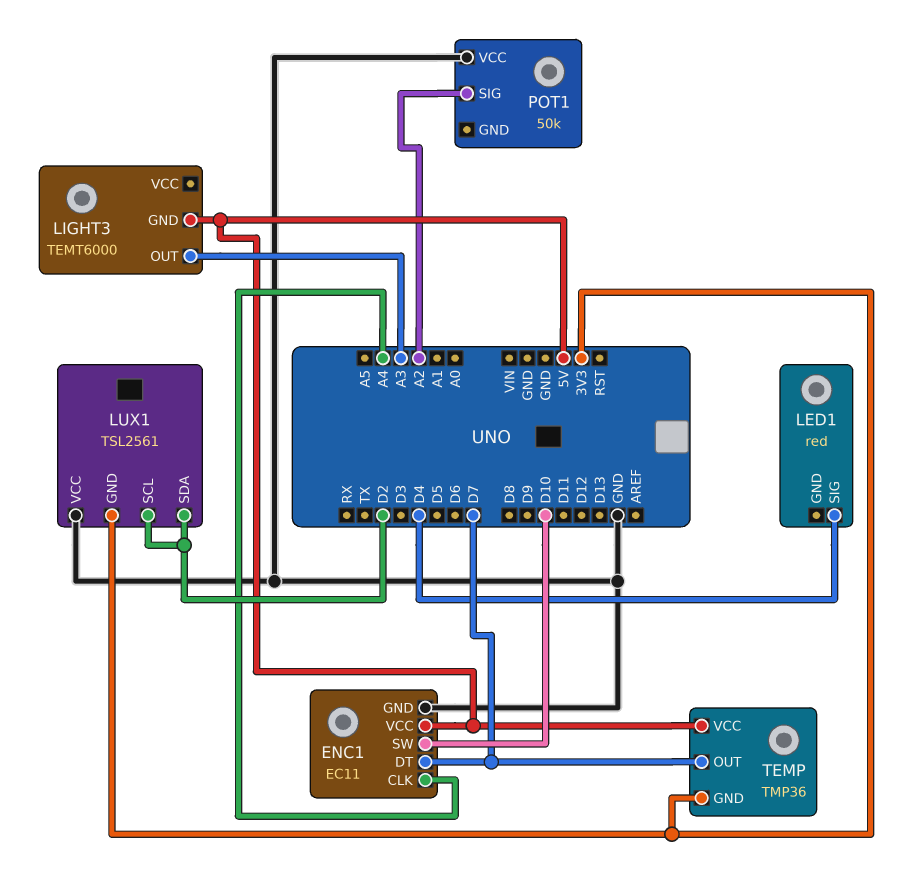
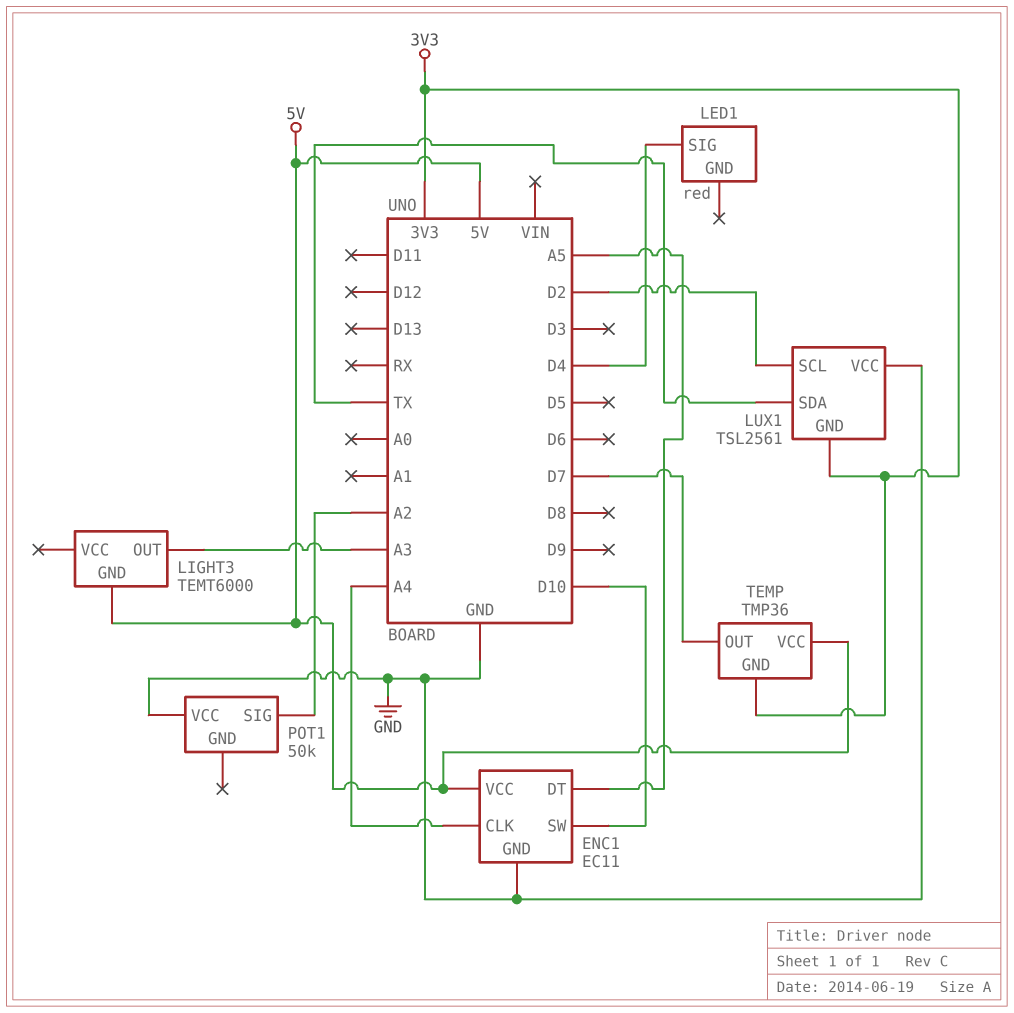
ENC1 pin DT: D7 -> A5
LUX1 pin SDA: D2 -> TX

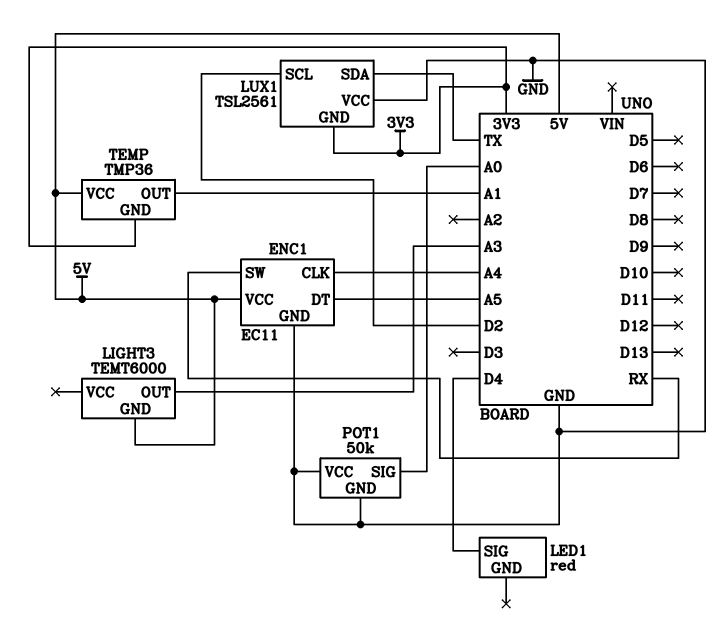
ENC1 pin SW: D10 -> RX
POT1 pin GND: none -> GND
POT1 pin SIG: A2 -> A0
TEMP pin OUT: D7 -> A1

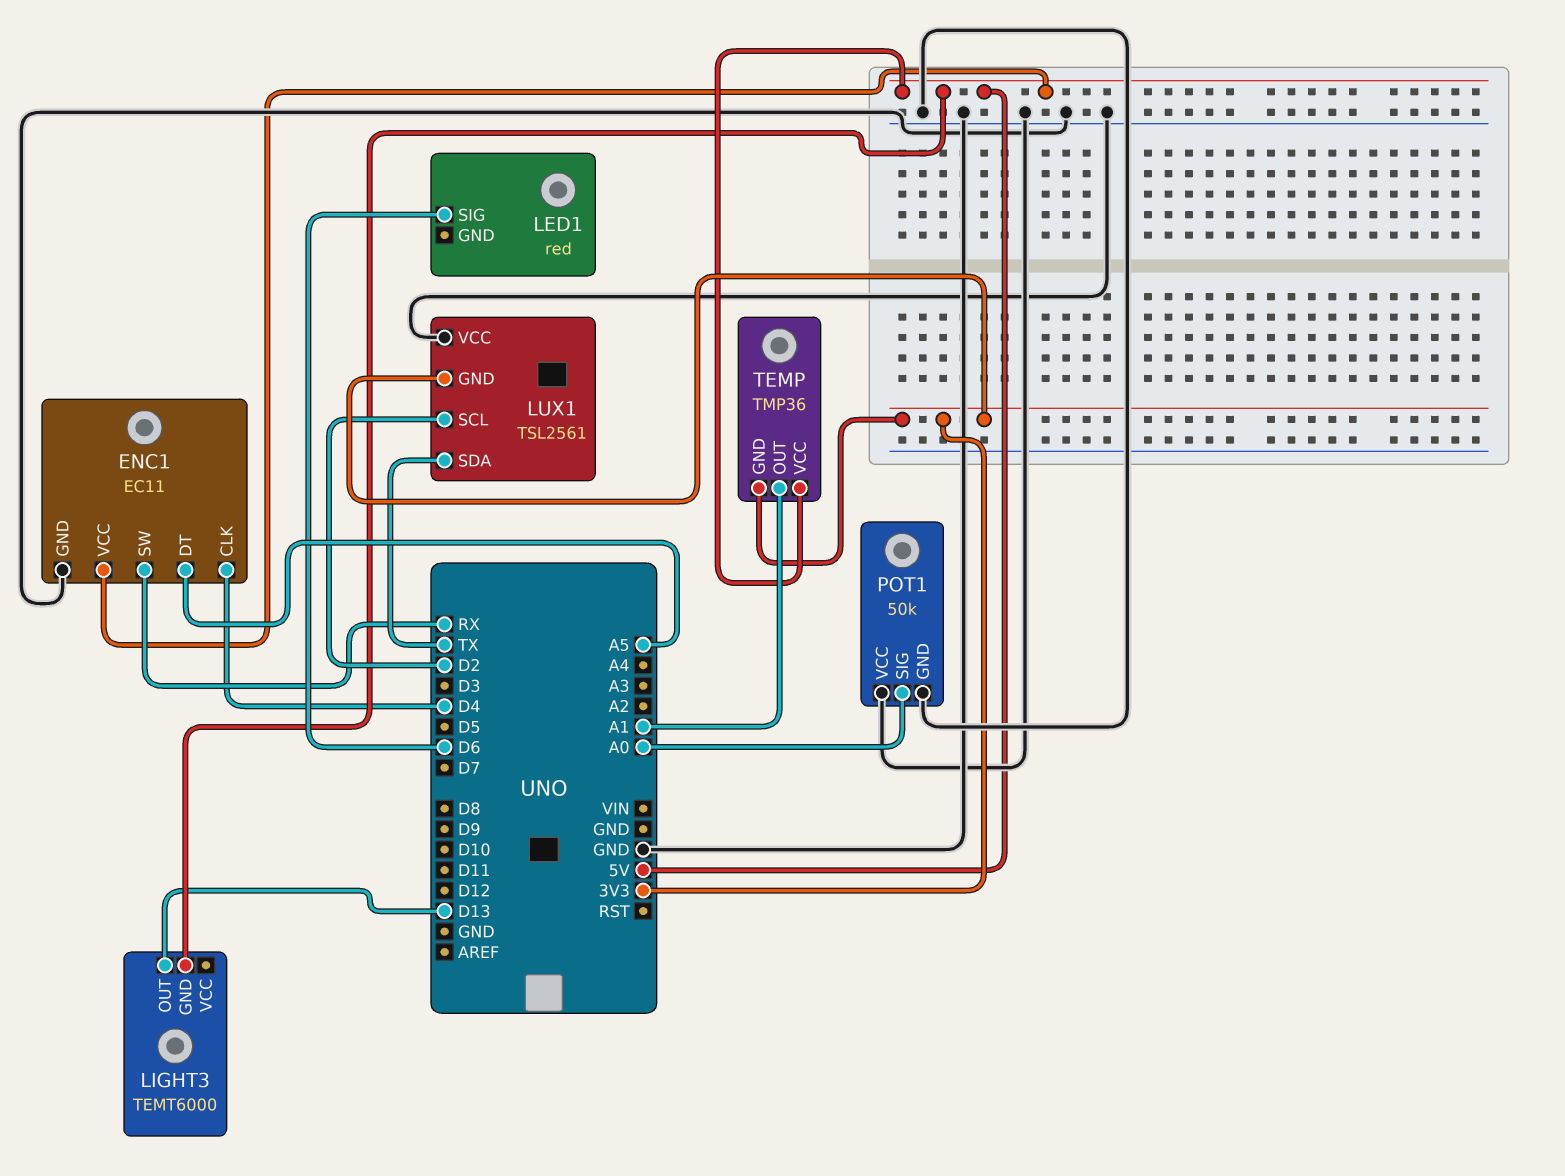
ENC1 pin CLK: A4 -> D4
LED1 pin SIG: D4 -> D6
LIGHT3 pin OUT: A3 -> D13

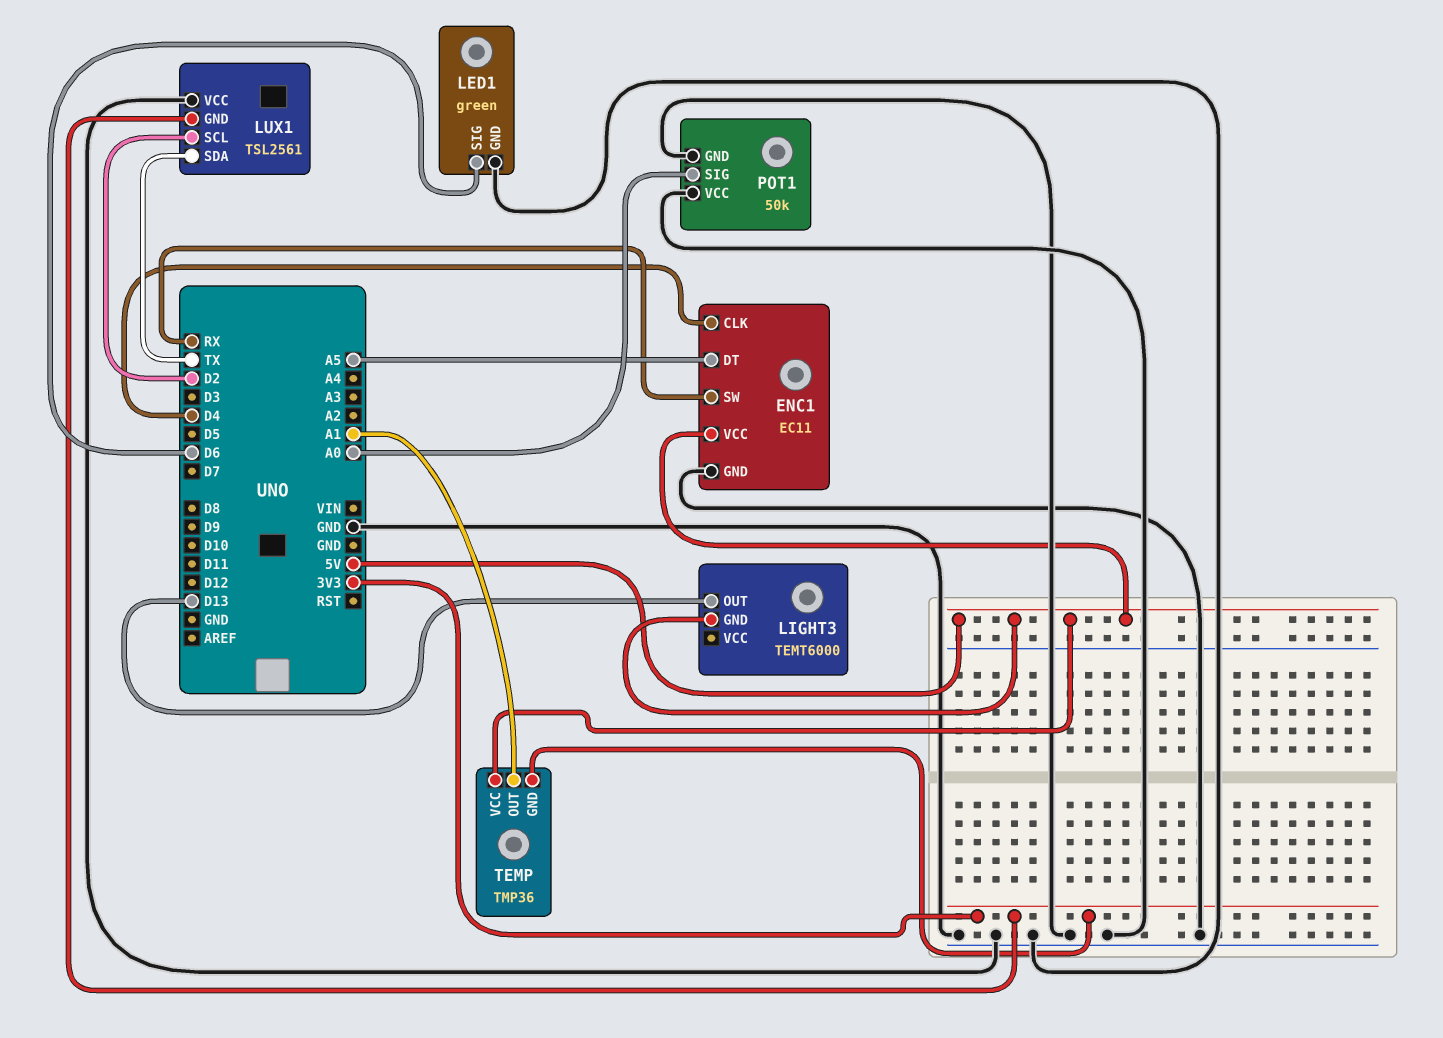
LED1: red -> green
LED1 pin GND: none -> GND

